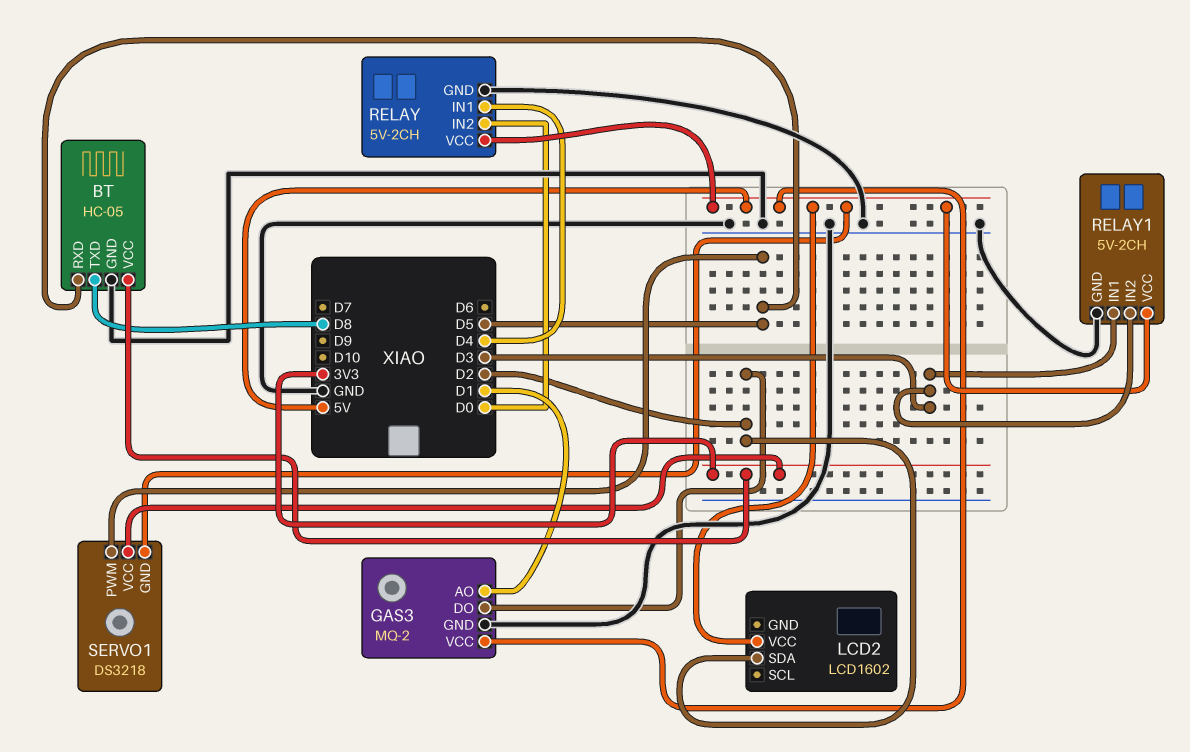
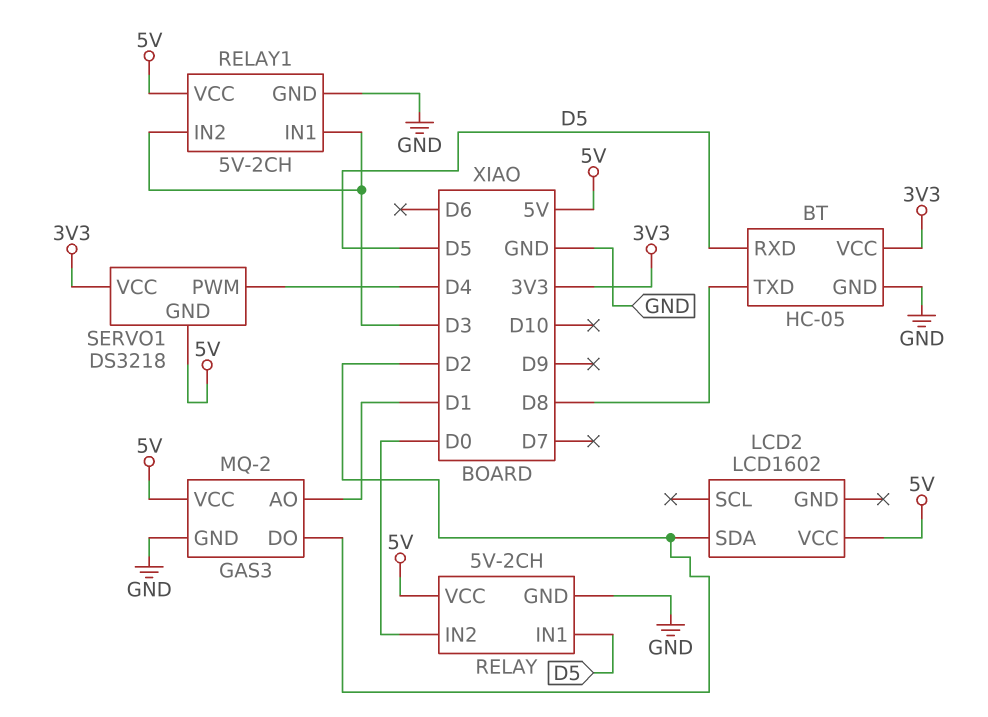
RELAY pin IN1: D4 -> D5
SERVO1 pin PWM: D5 -> D4

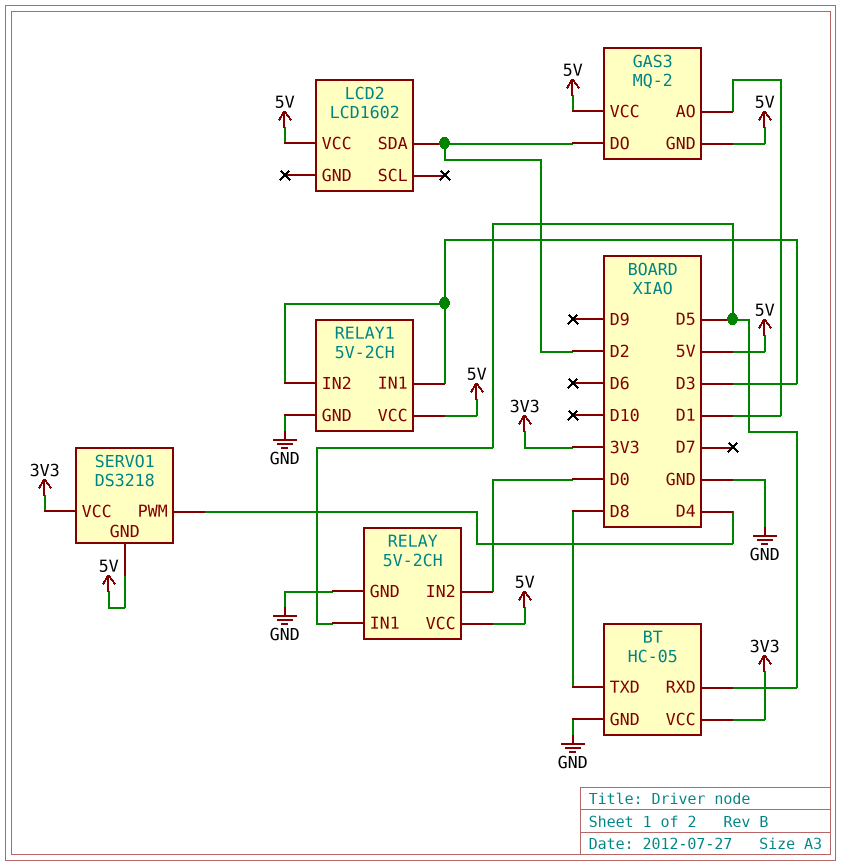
GAS3 pin GND: GND -> 5V

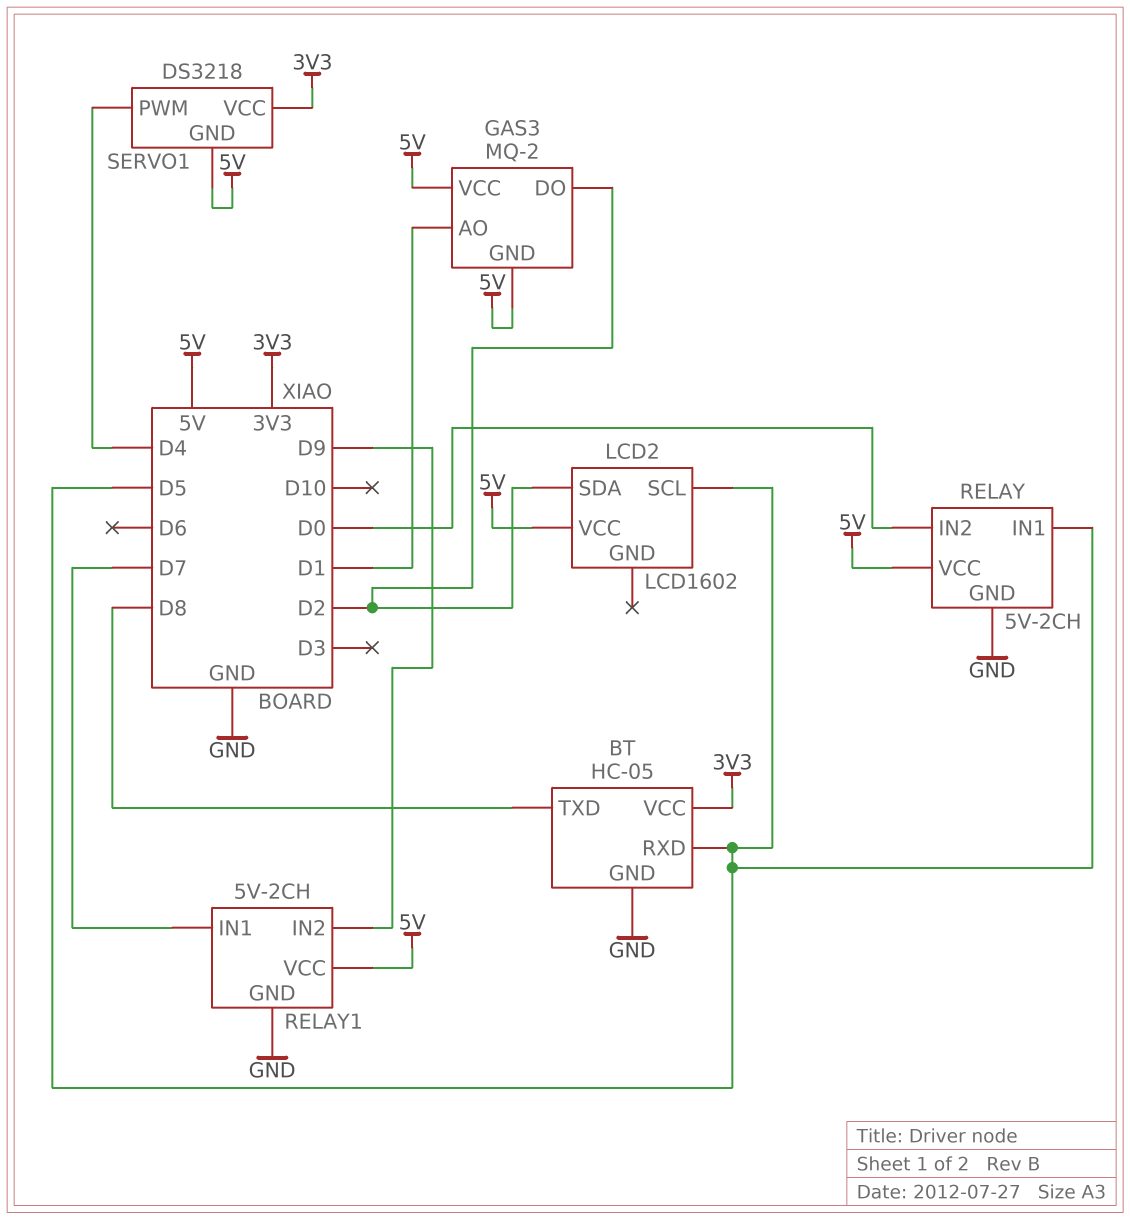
LCD2 pin SCL: none -> D5
RELAY1 pin IN1: D3 -> D7
RELAY1 pin IN2: D3 -> D9

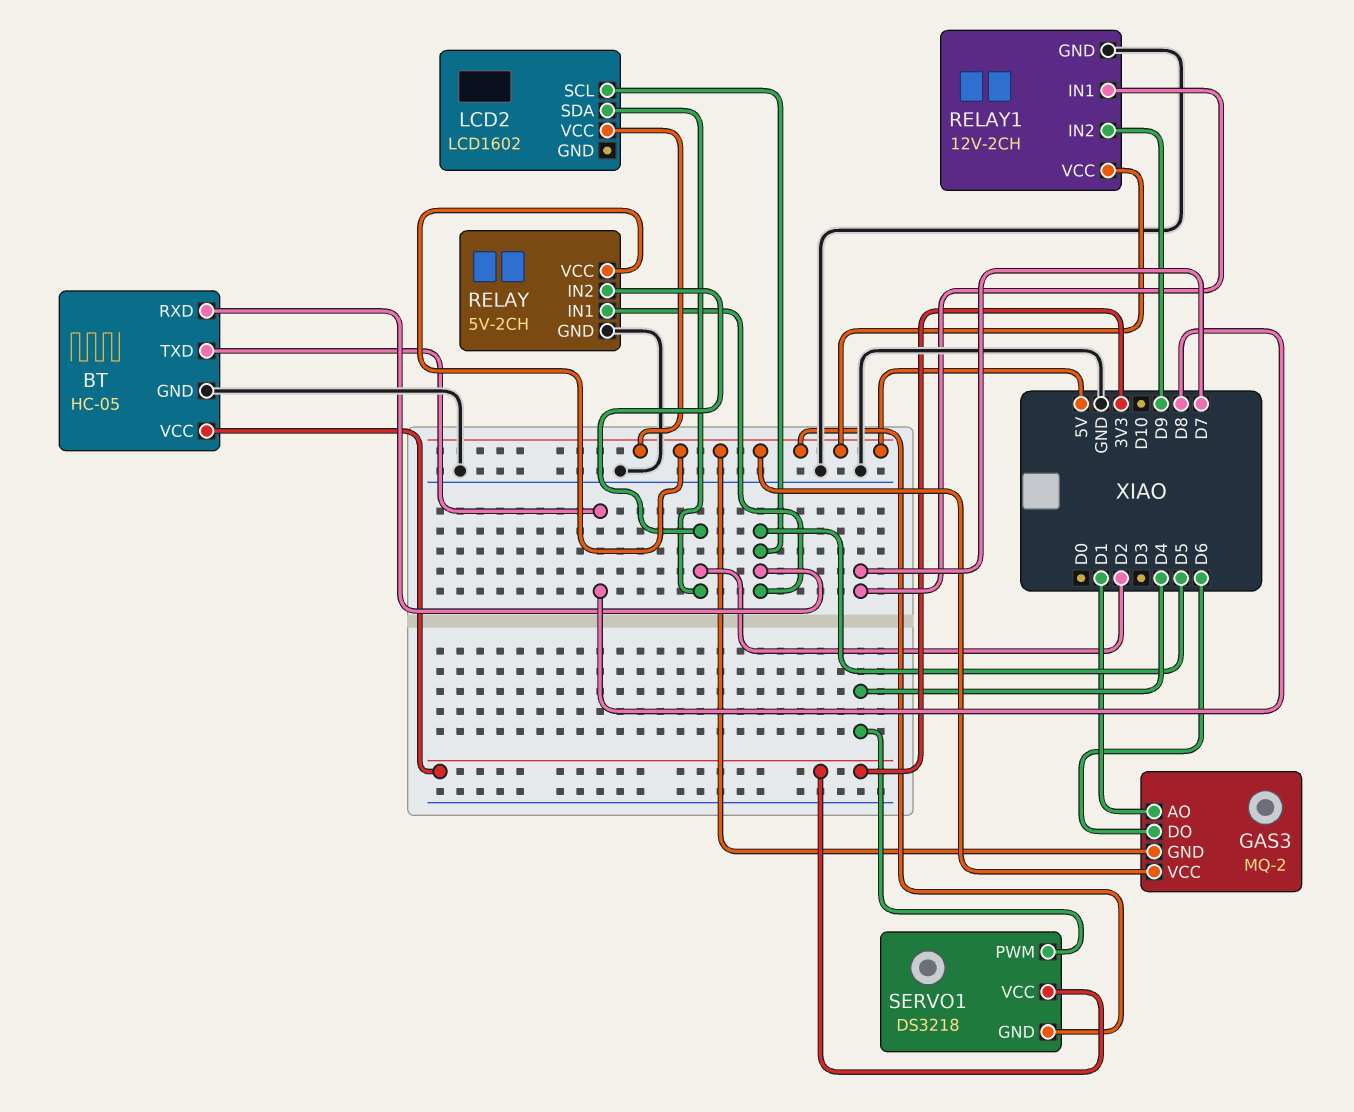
GAS3 pin DO: D2 -> D6
RELAY pin IN2: D0 -> D2
RELAY1: 5V-2CH -> 12V-2CH

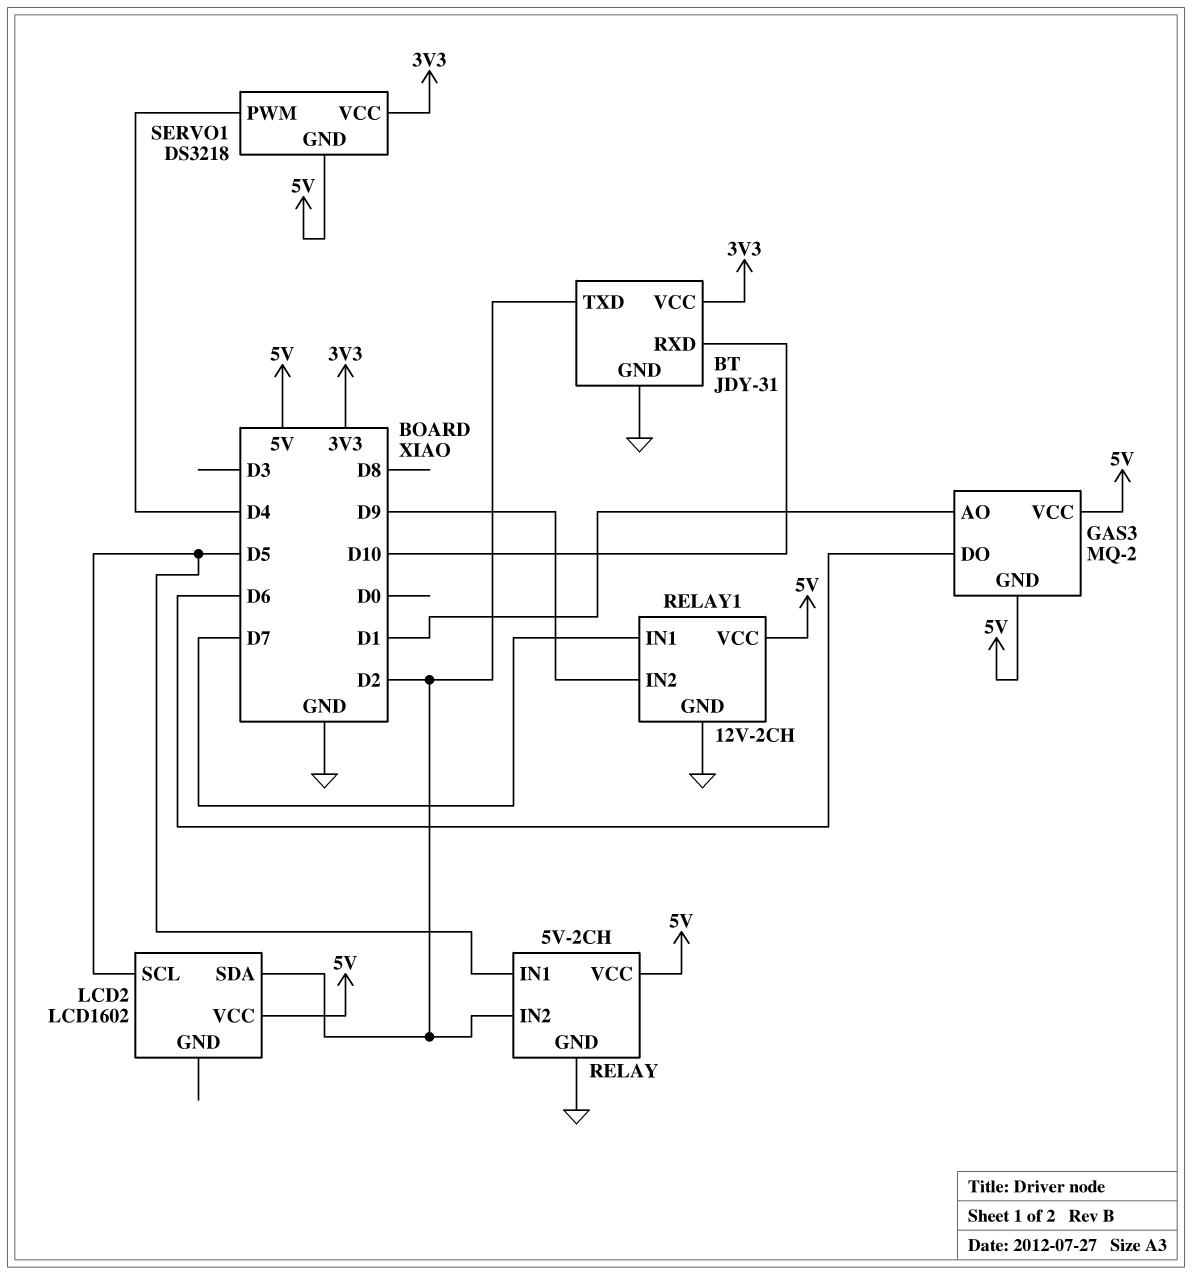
BT: HC-05 -> JDY-31
BT pin RXD: D5 -> D10
BT pin TXD: D8 -> D2

